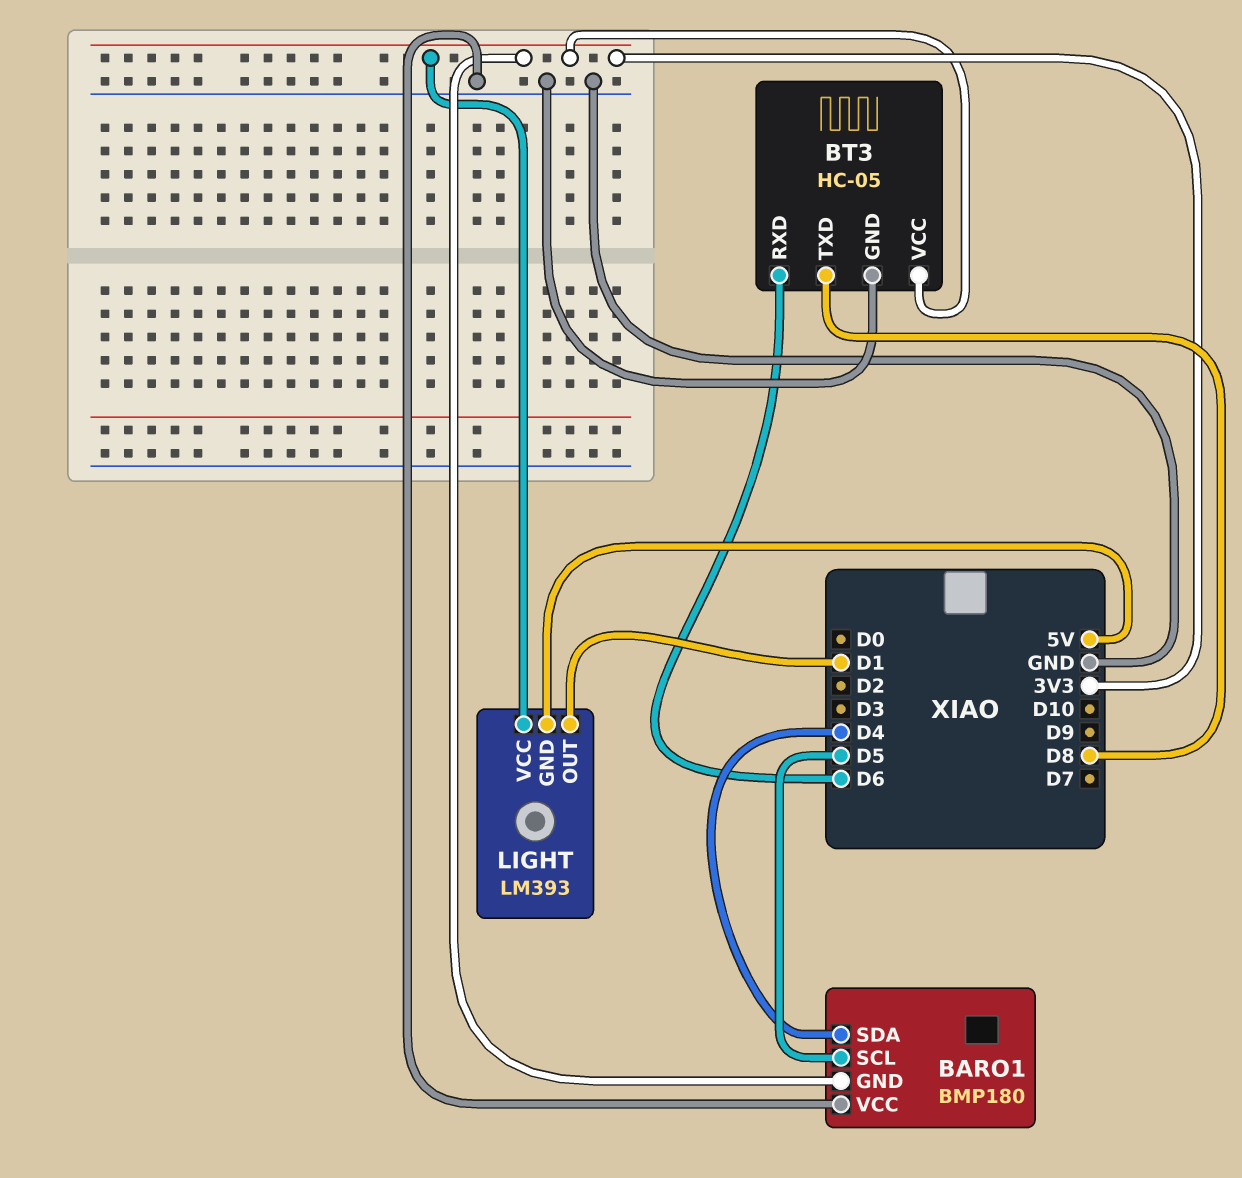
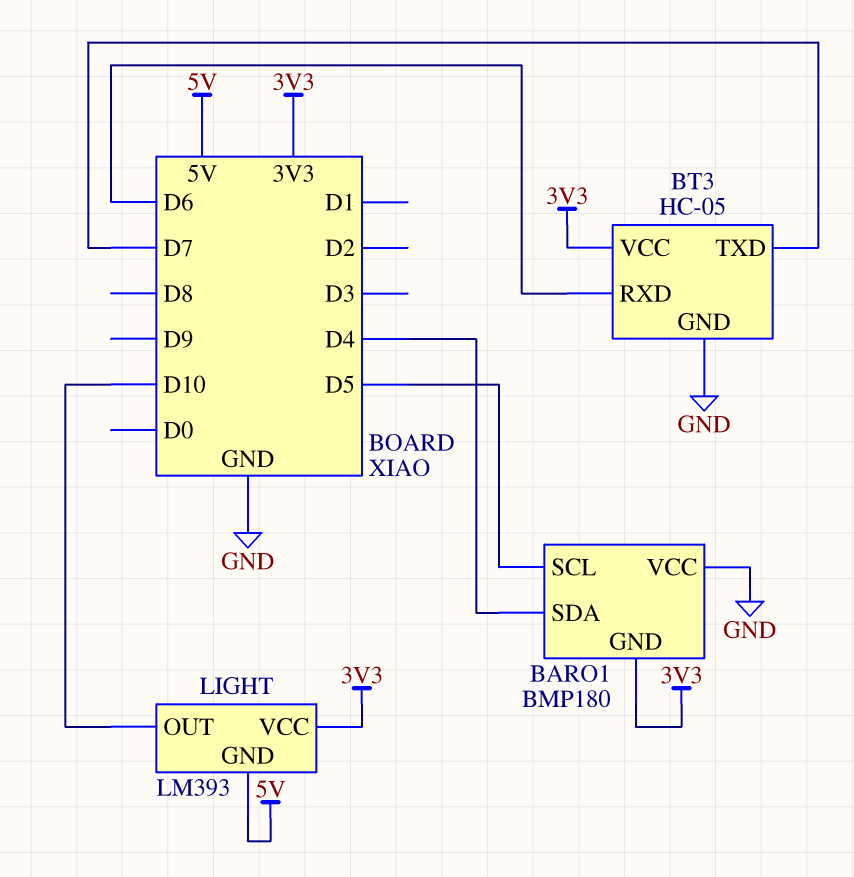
BT3 pin TXD: D8 -> D7
LIGHT pin OUT: D1 -> D10

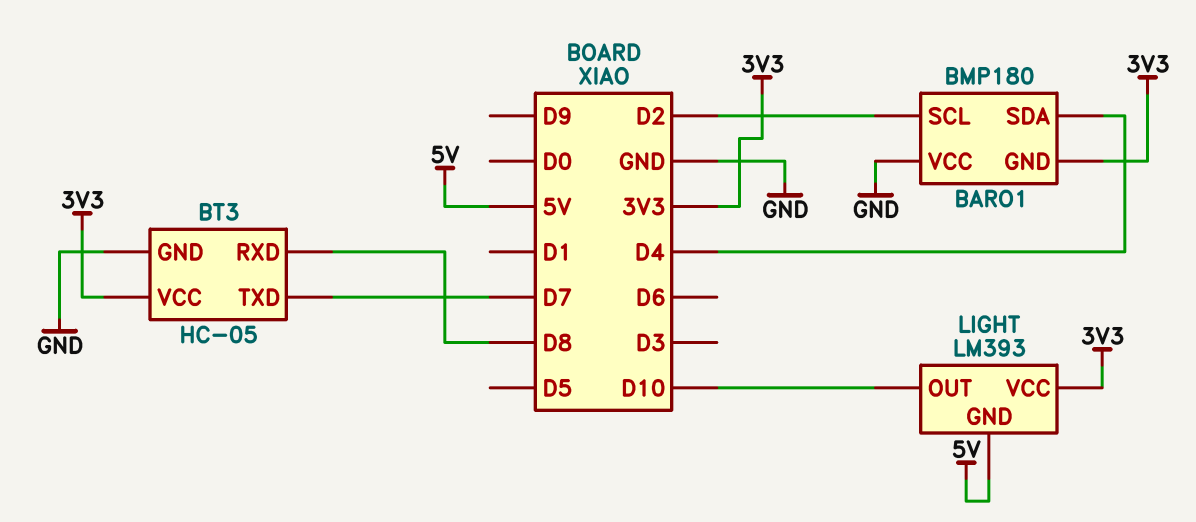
BARO1 pin SCL: D5 -> D2
BT3 pin RXD: D6 -> D8

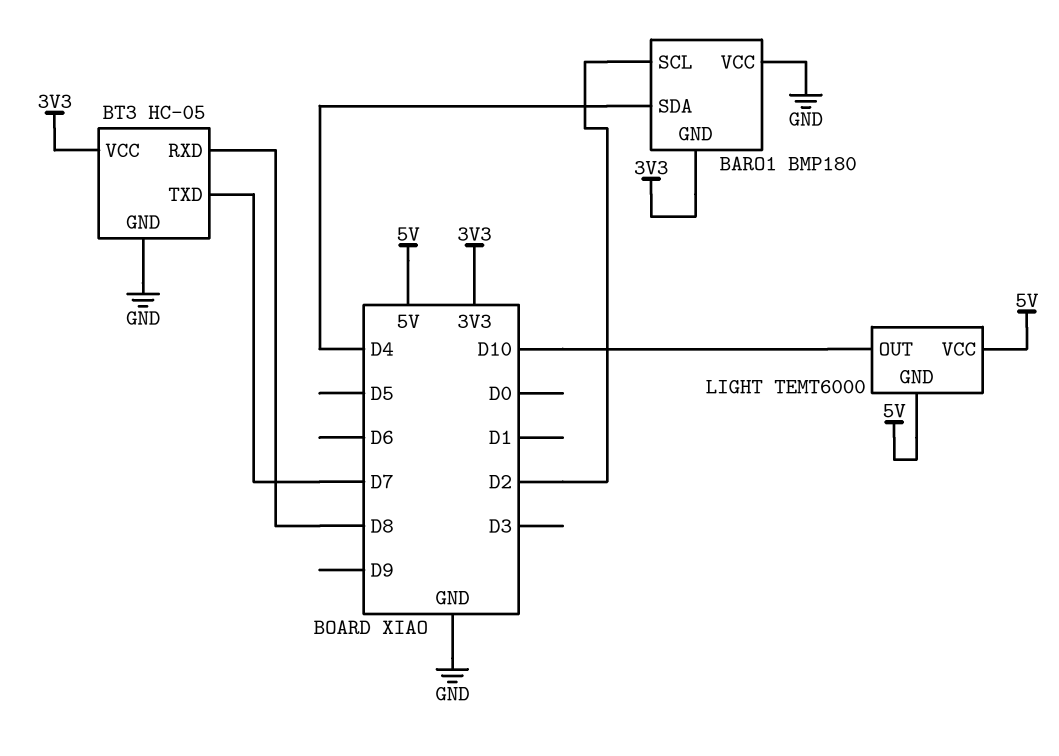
LIGHT: LM393 -> TEMT6000
LIGHT pin VCC: 3V3 -> 5V

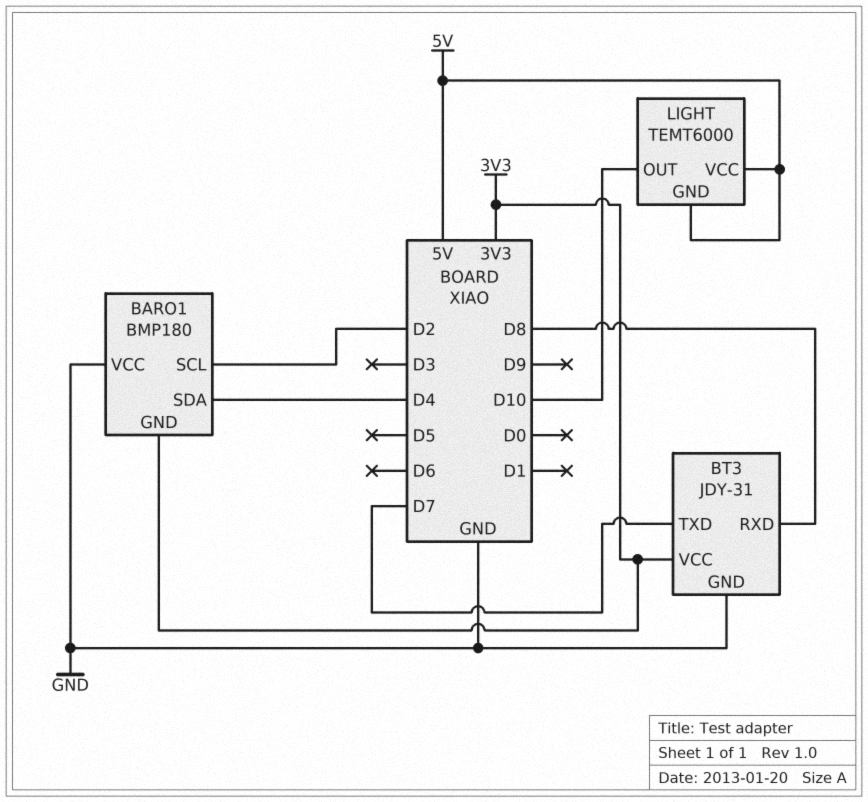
BT3: HC-05 -> JDY-31

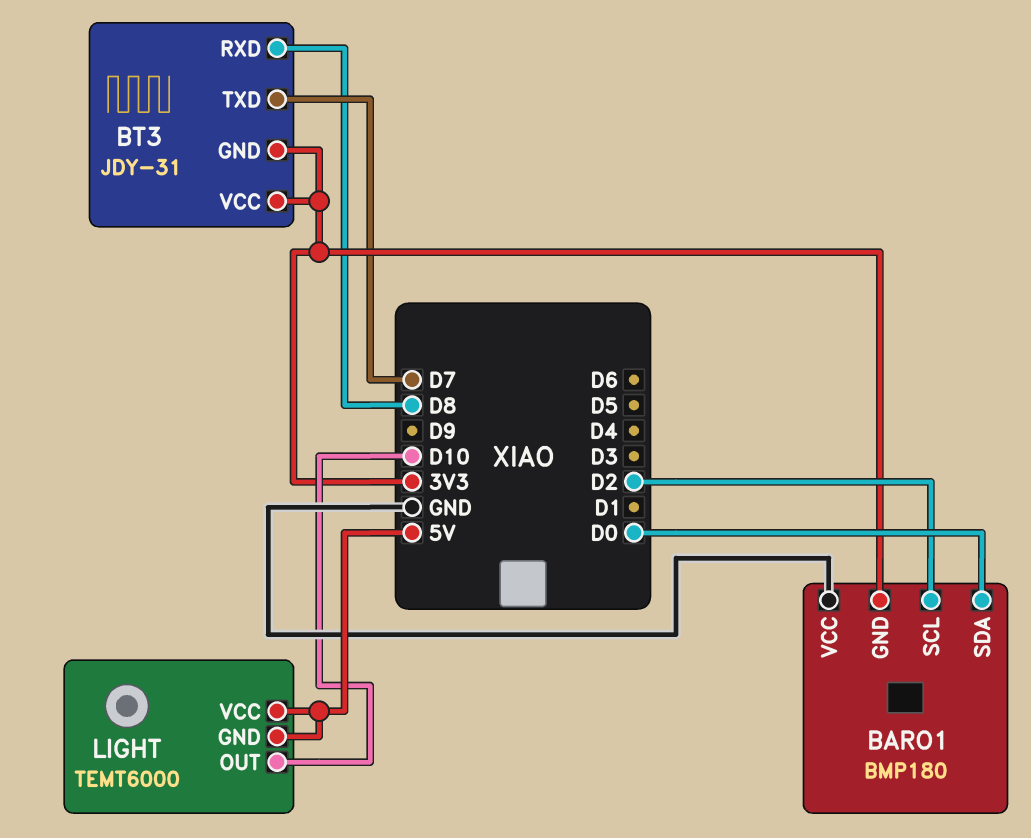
BARO1 pin SDA: D4 -> D0
BT3 pin GND: GND -> 3V3

